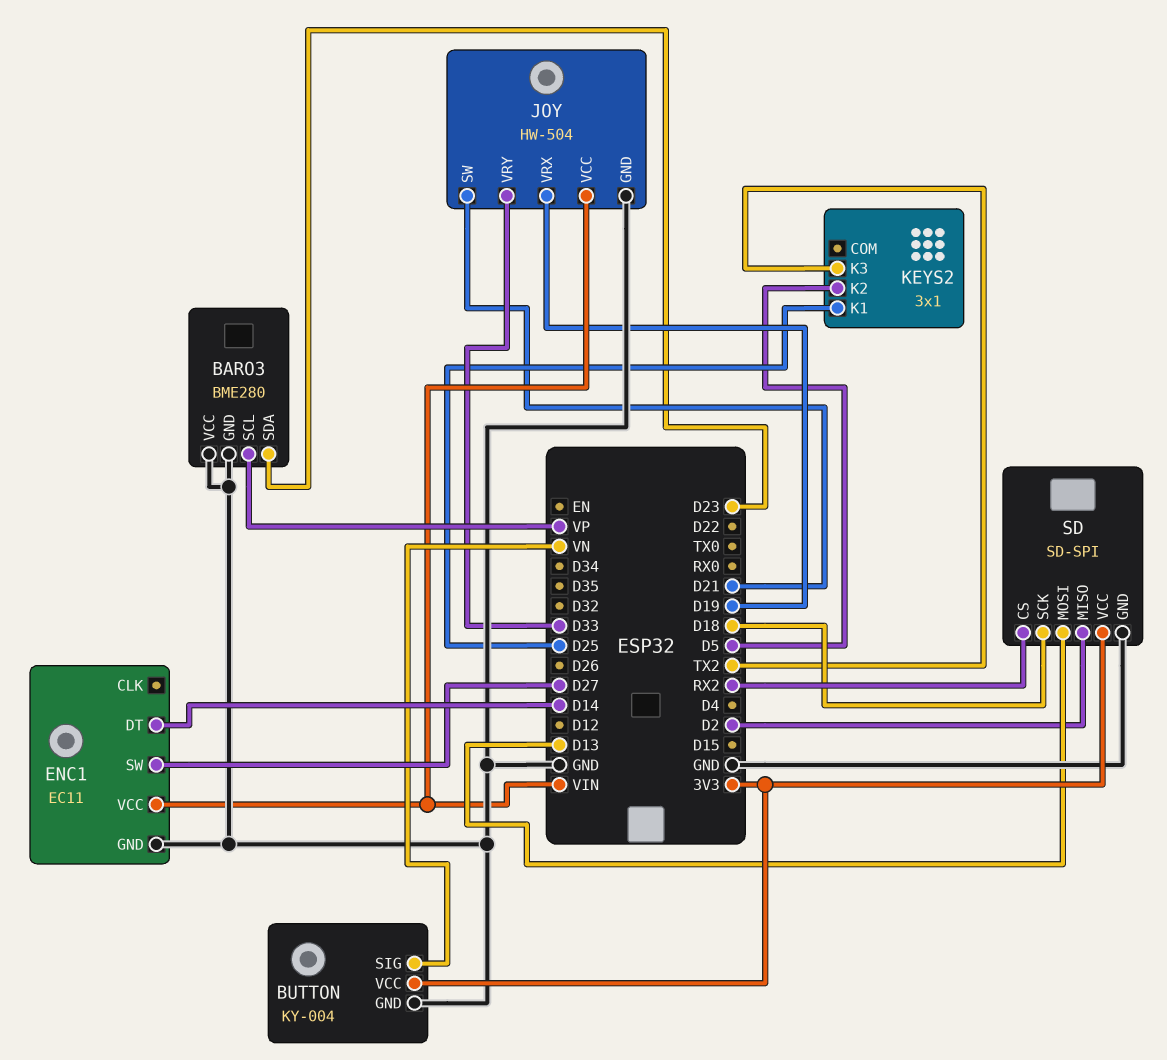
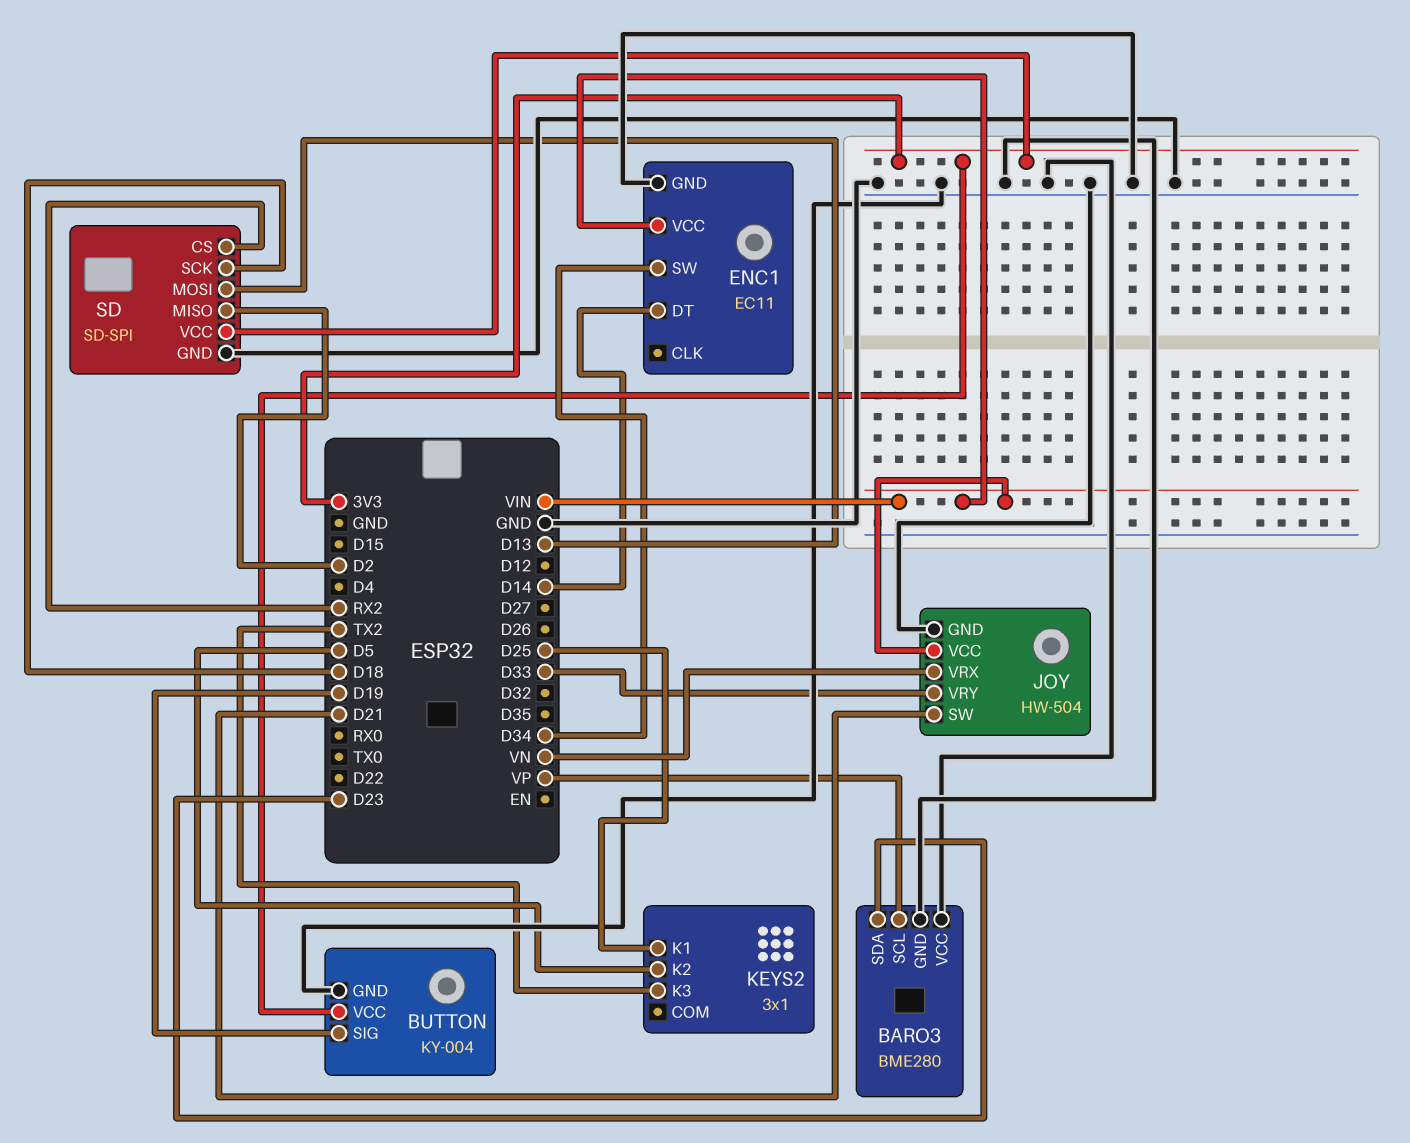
BUTTON pin SIG: VN -> D19
ENC1 pin SW: D27 -> D34
JOY pin VRX: D19 -> VN

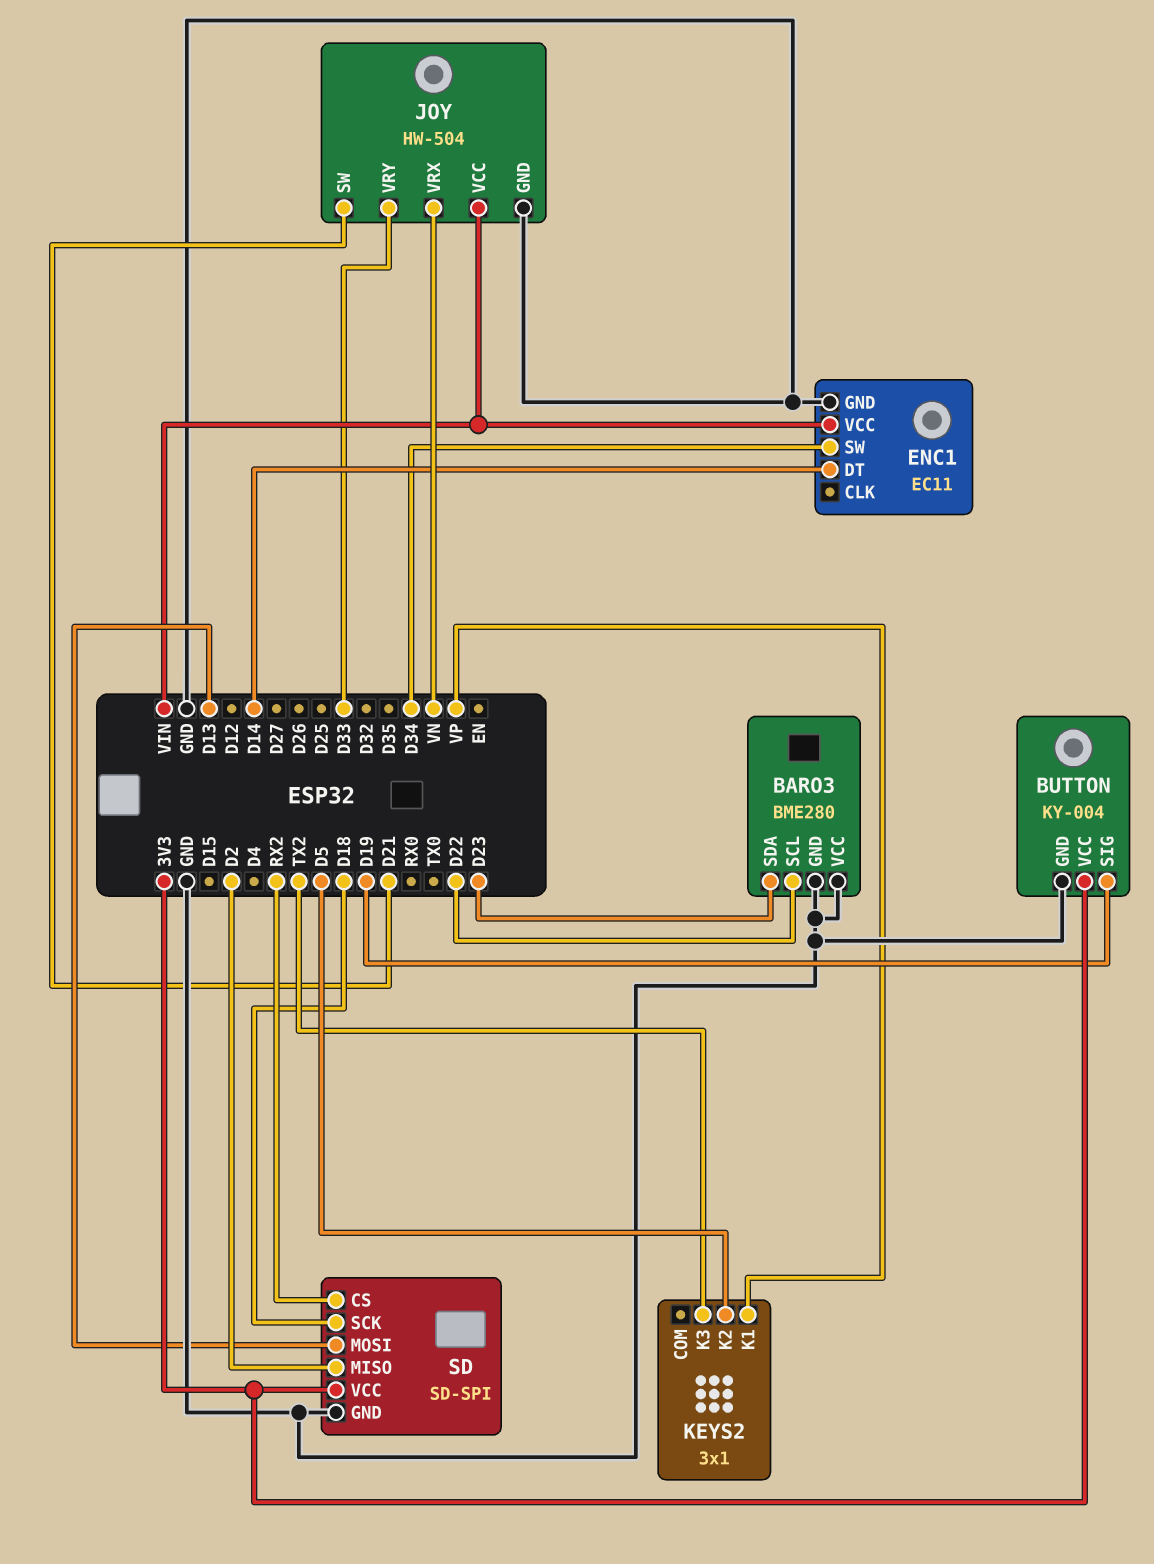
BARO3 pin SCL: VP -> D22
KEYS2 pin K1: D25 -> VP

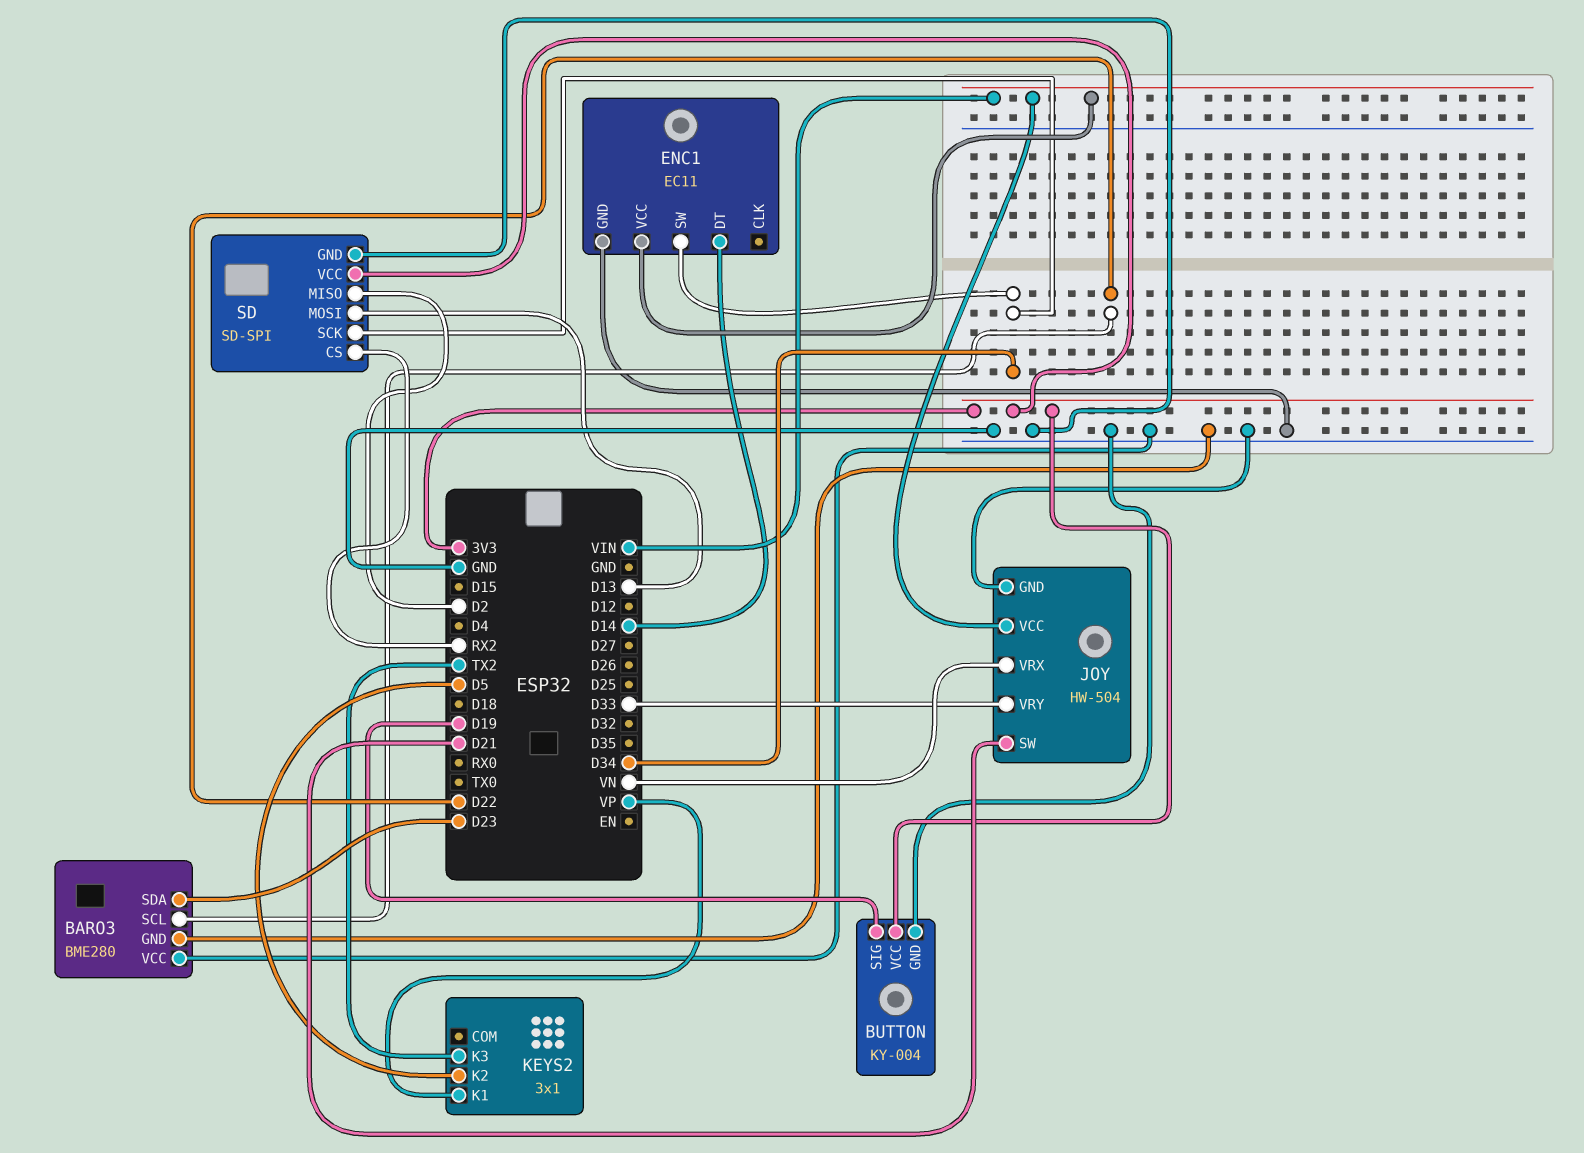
SD pin SCK: D18 -> D34

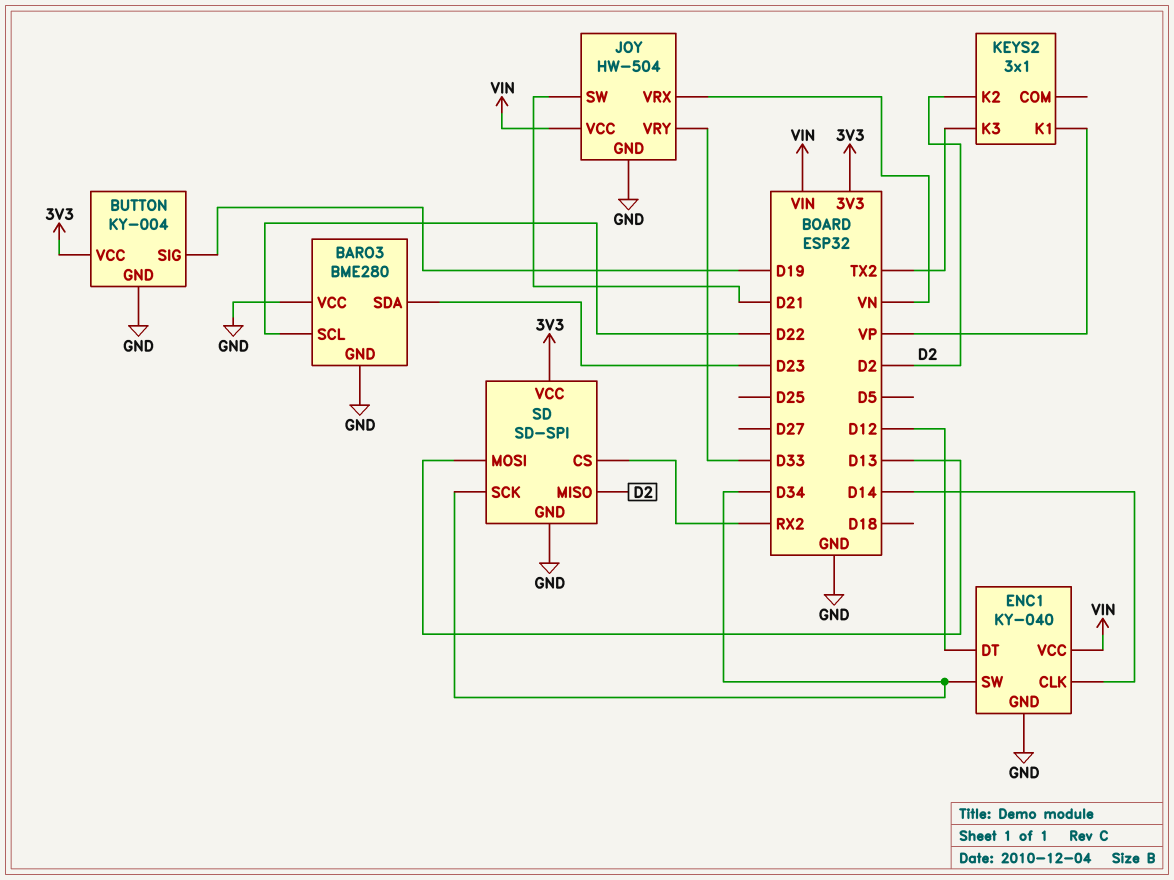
ENC1: EC11 -> KY-040
ENC1 pin CLK: none -> D14
ENC1 pin DT: D14 -> D12
KEYS2 pin K2: D5 -> D2

